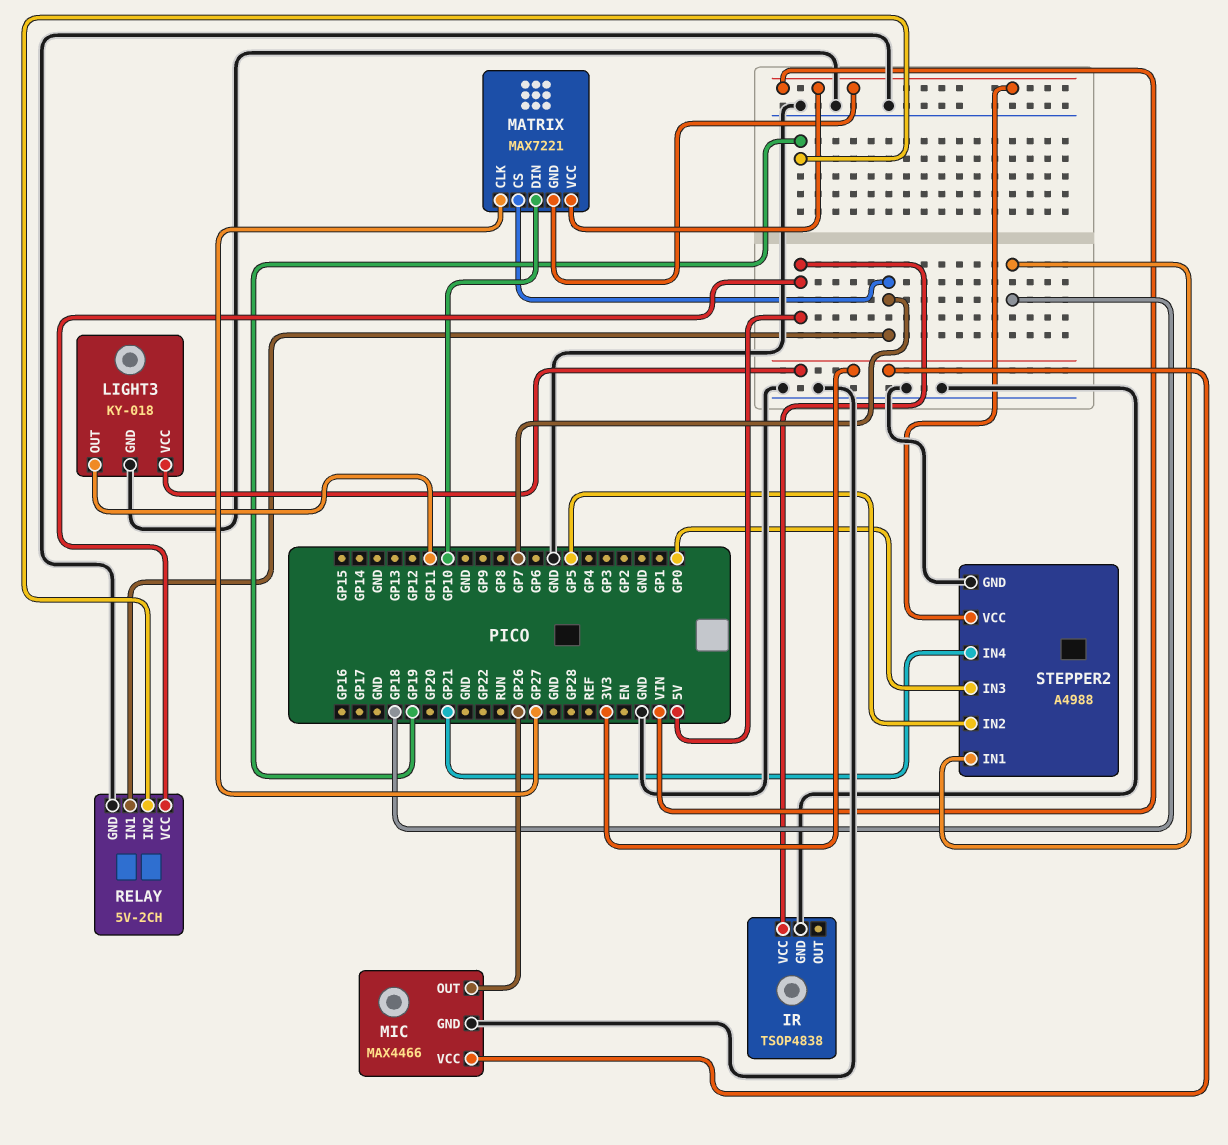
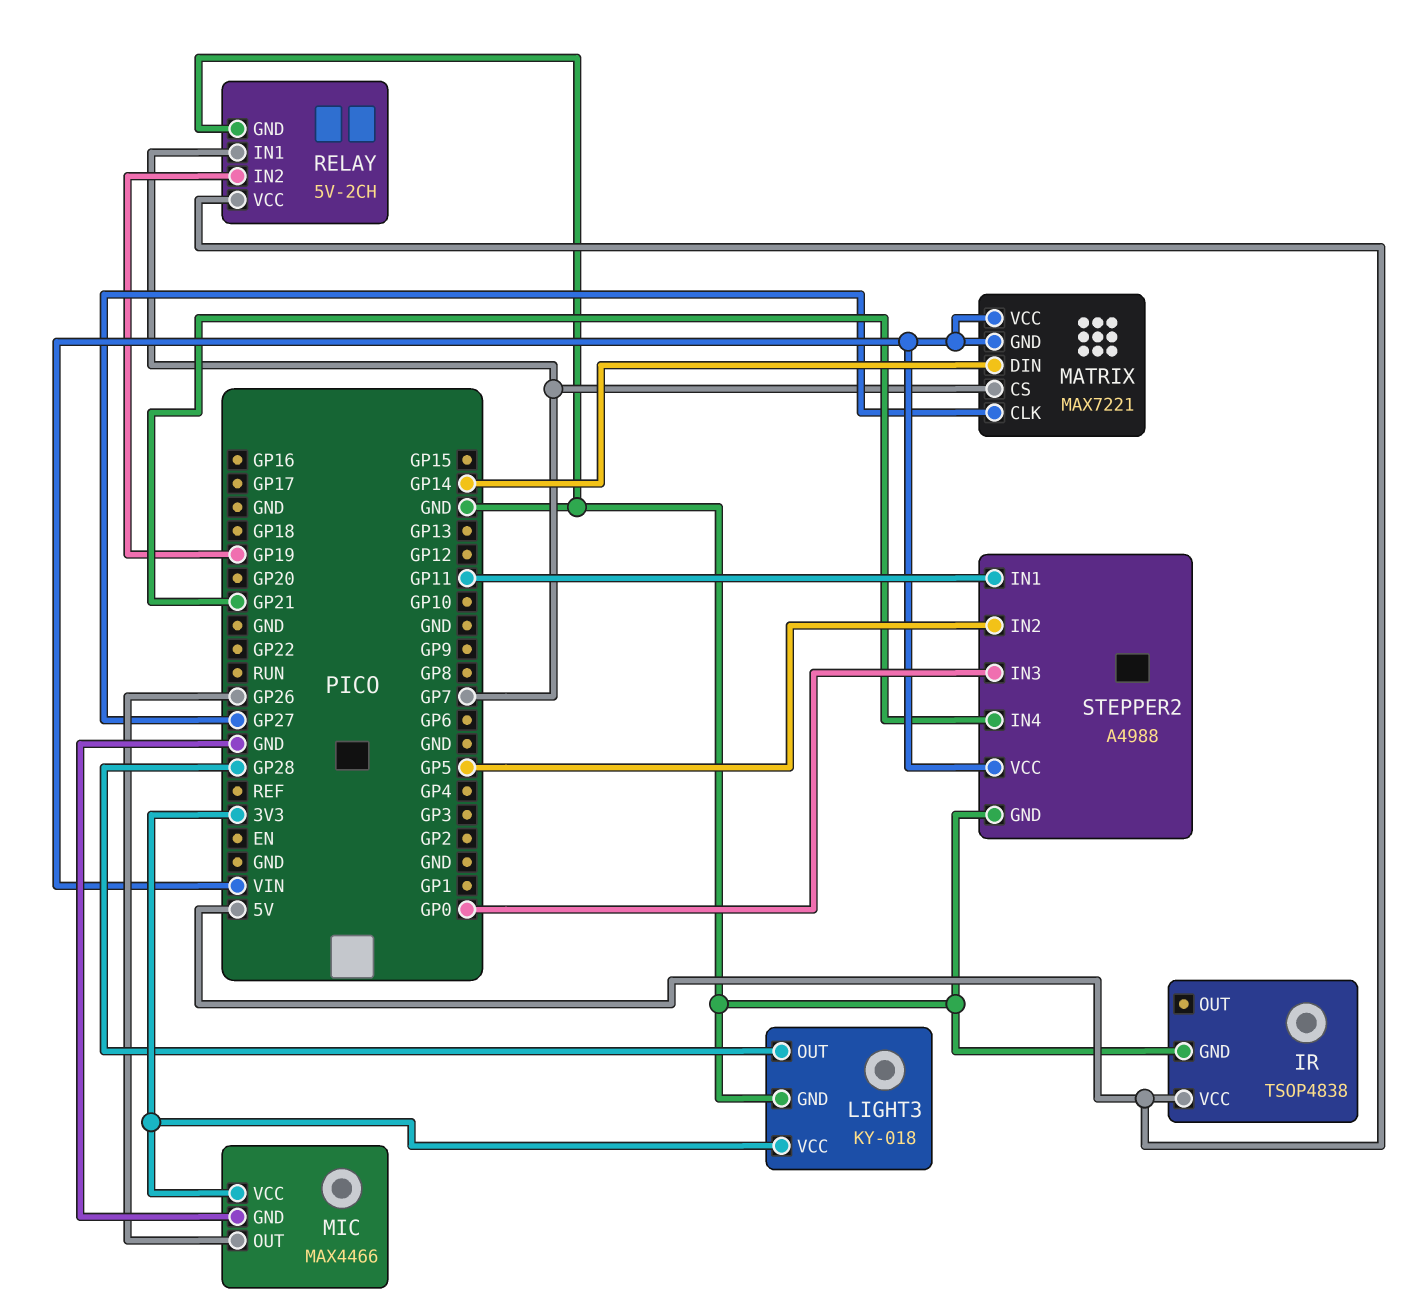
LIGHT3 pin OUT: GP11 -> GP28
MATRIX pin DIN: GP10 -> GP14
STEPPER2 pin IN1: GP18 -> GP11

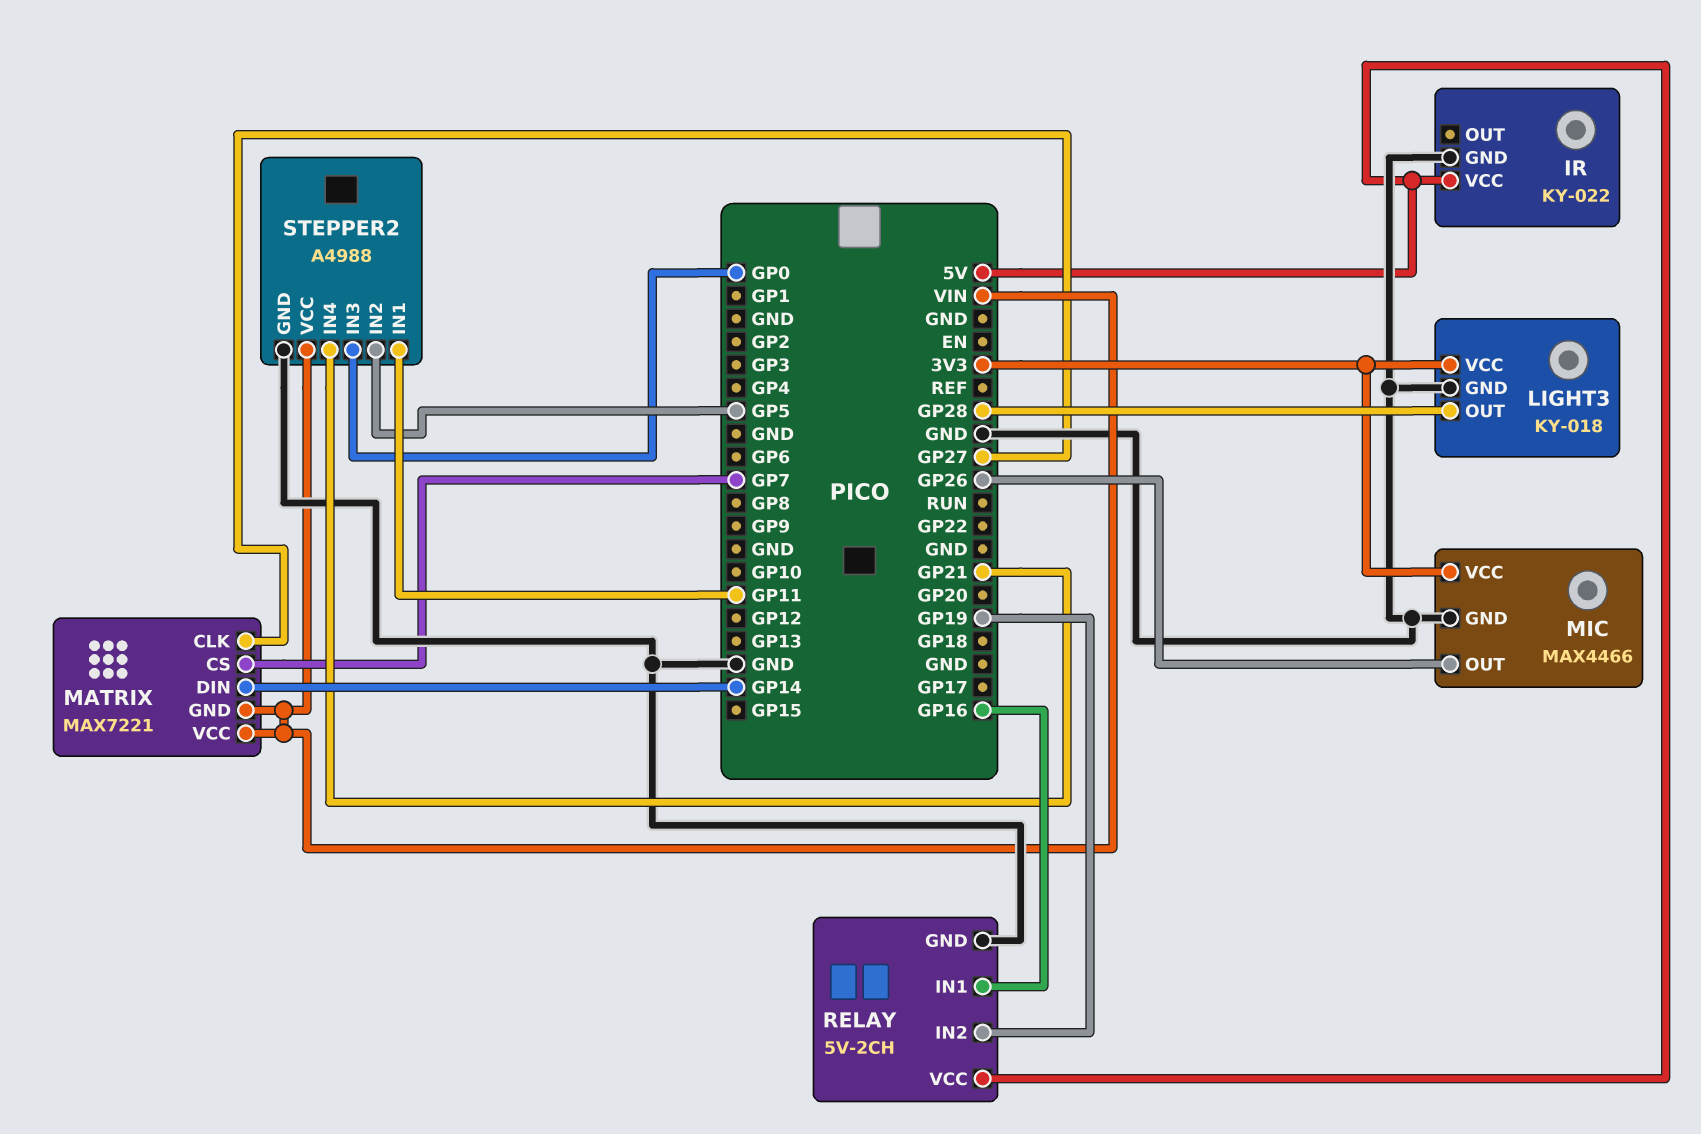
IR: TSOP4838 -> KY-022
RELAY pin IN1: GP7 -> GP16

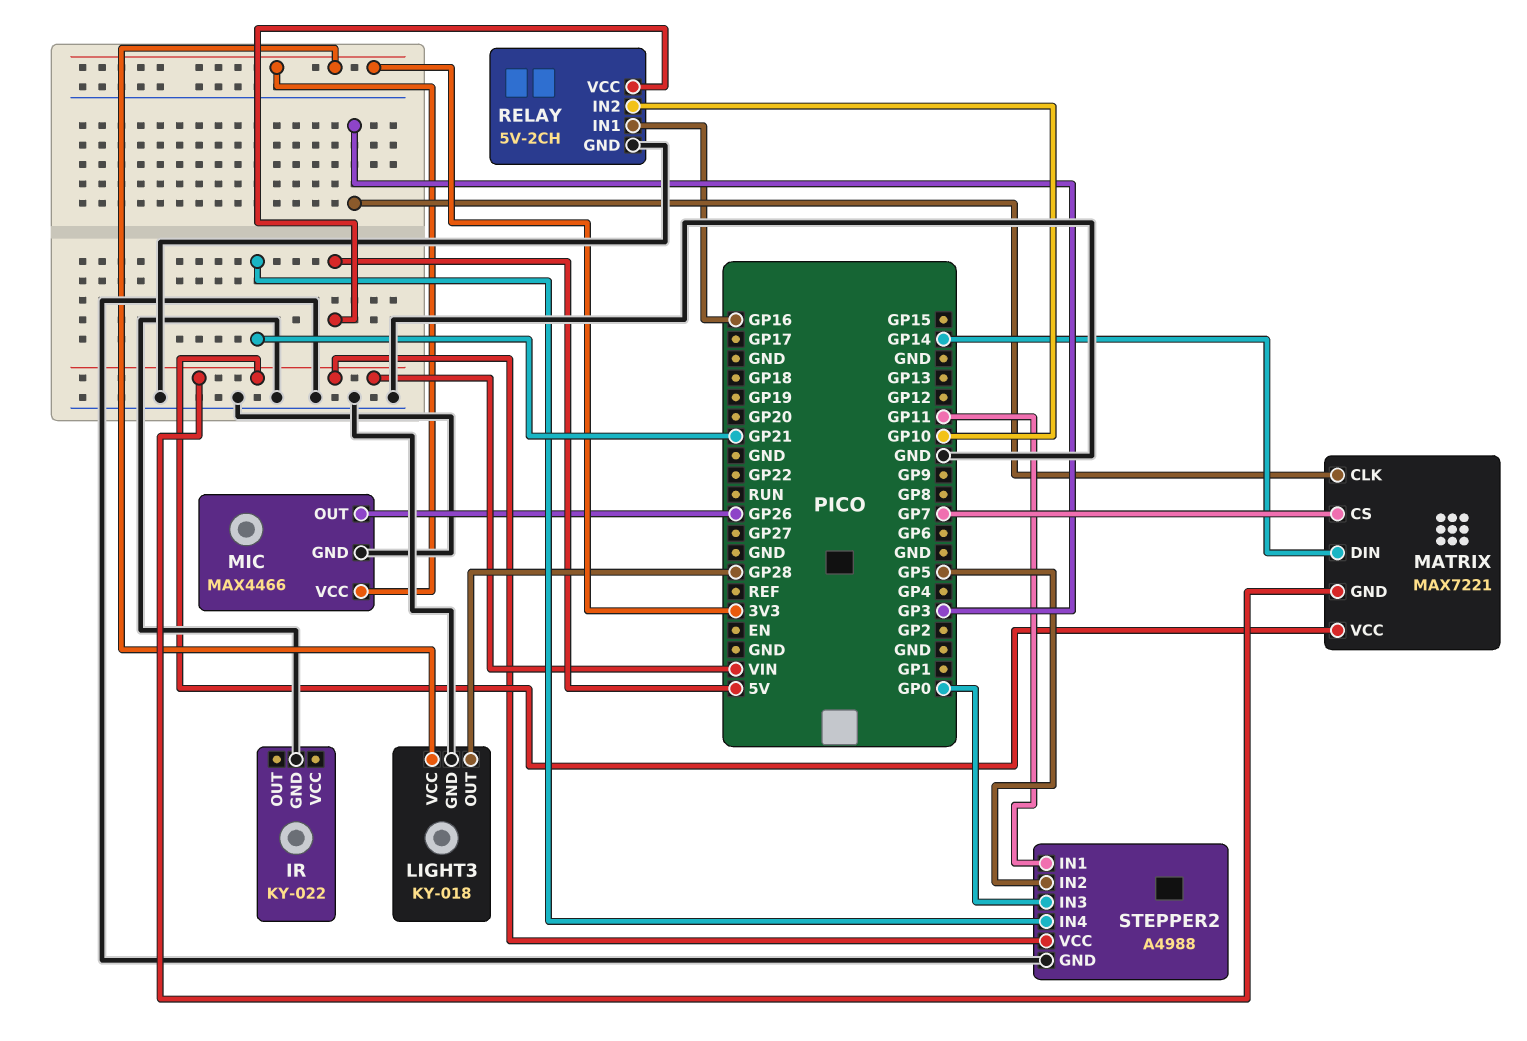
IR pin VCC: 5V -> none
MATRIX pin CLK: GP27 -> GP3
RELAY pin IN2: GP19 -> GP10

